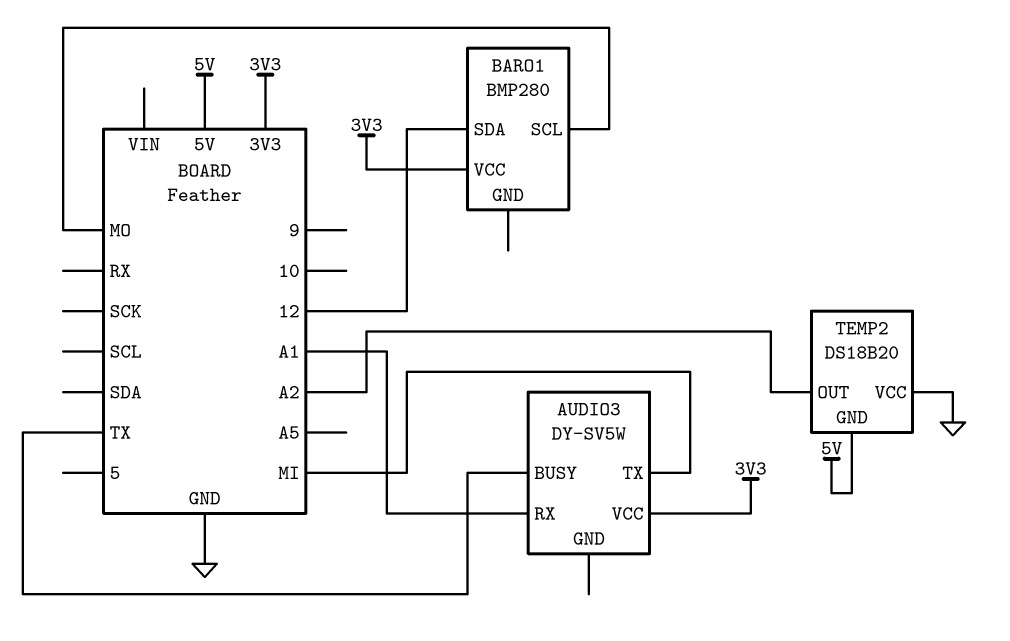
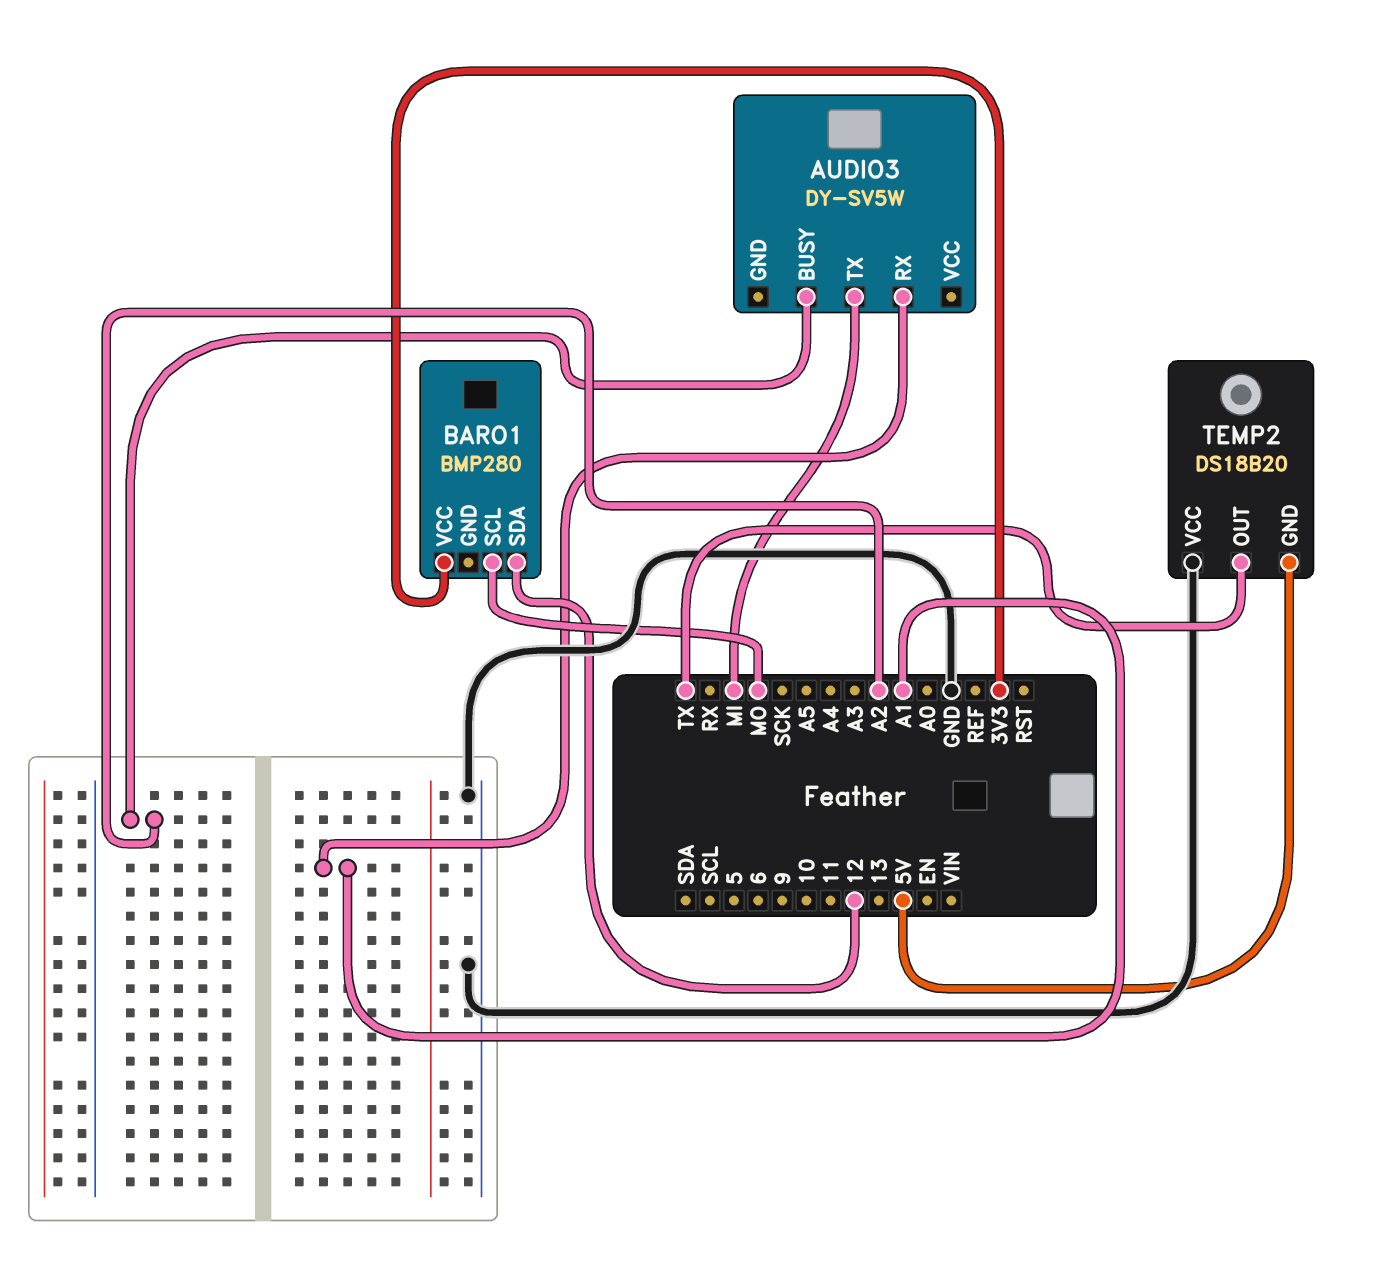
AUDIO3 pin BUSY: TX -> A2
AUDIO3 pin VCC: 3V3 -> none
TEMP2 pin OUT: A2 -> TX

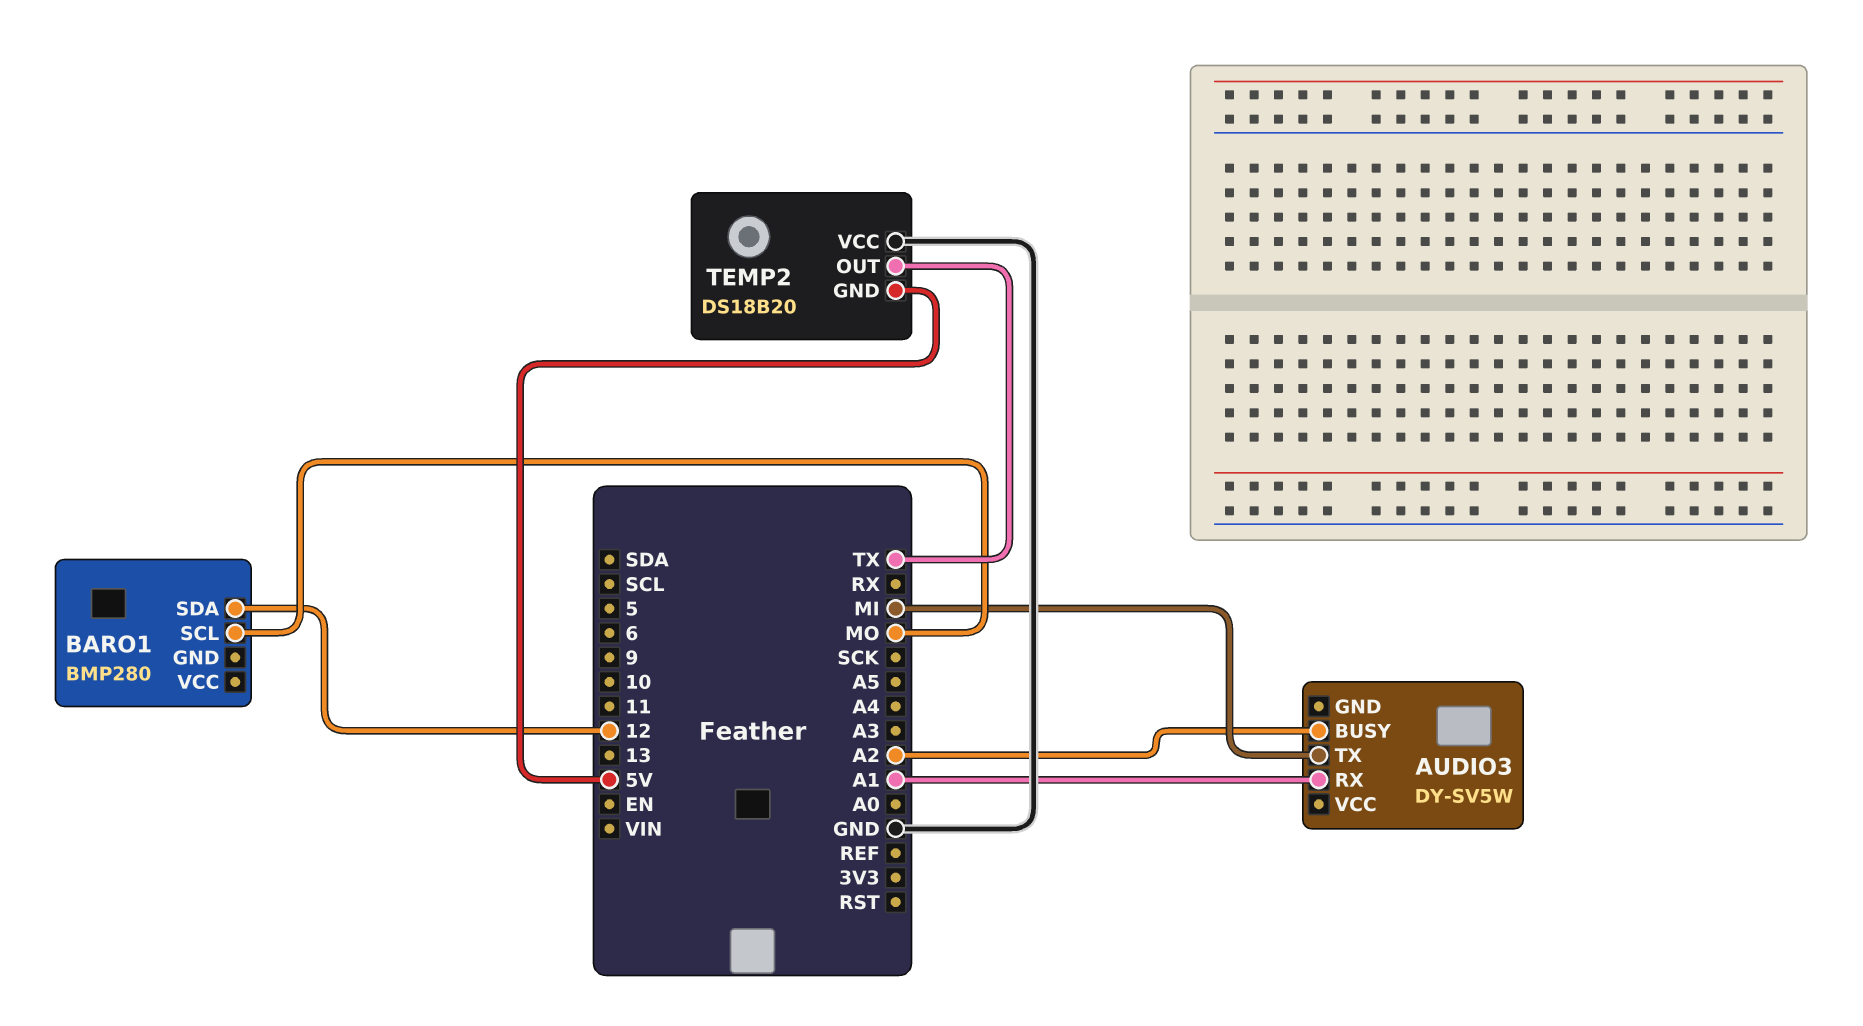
BARO1 pin VCC: 3V3 -> none

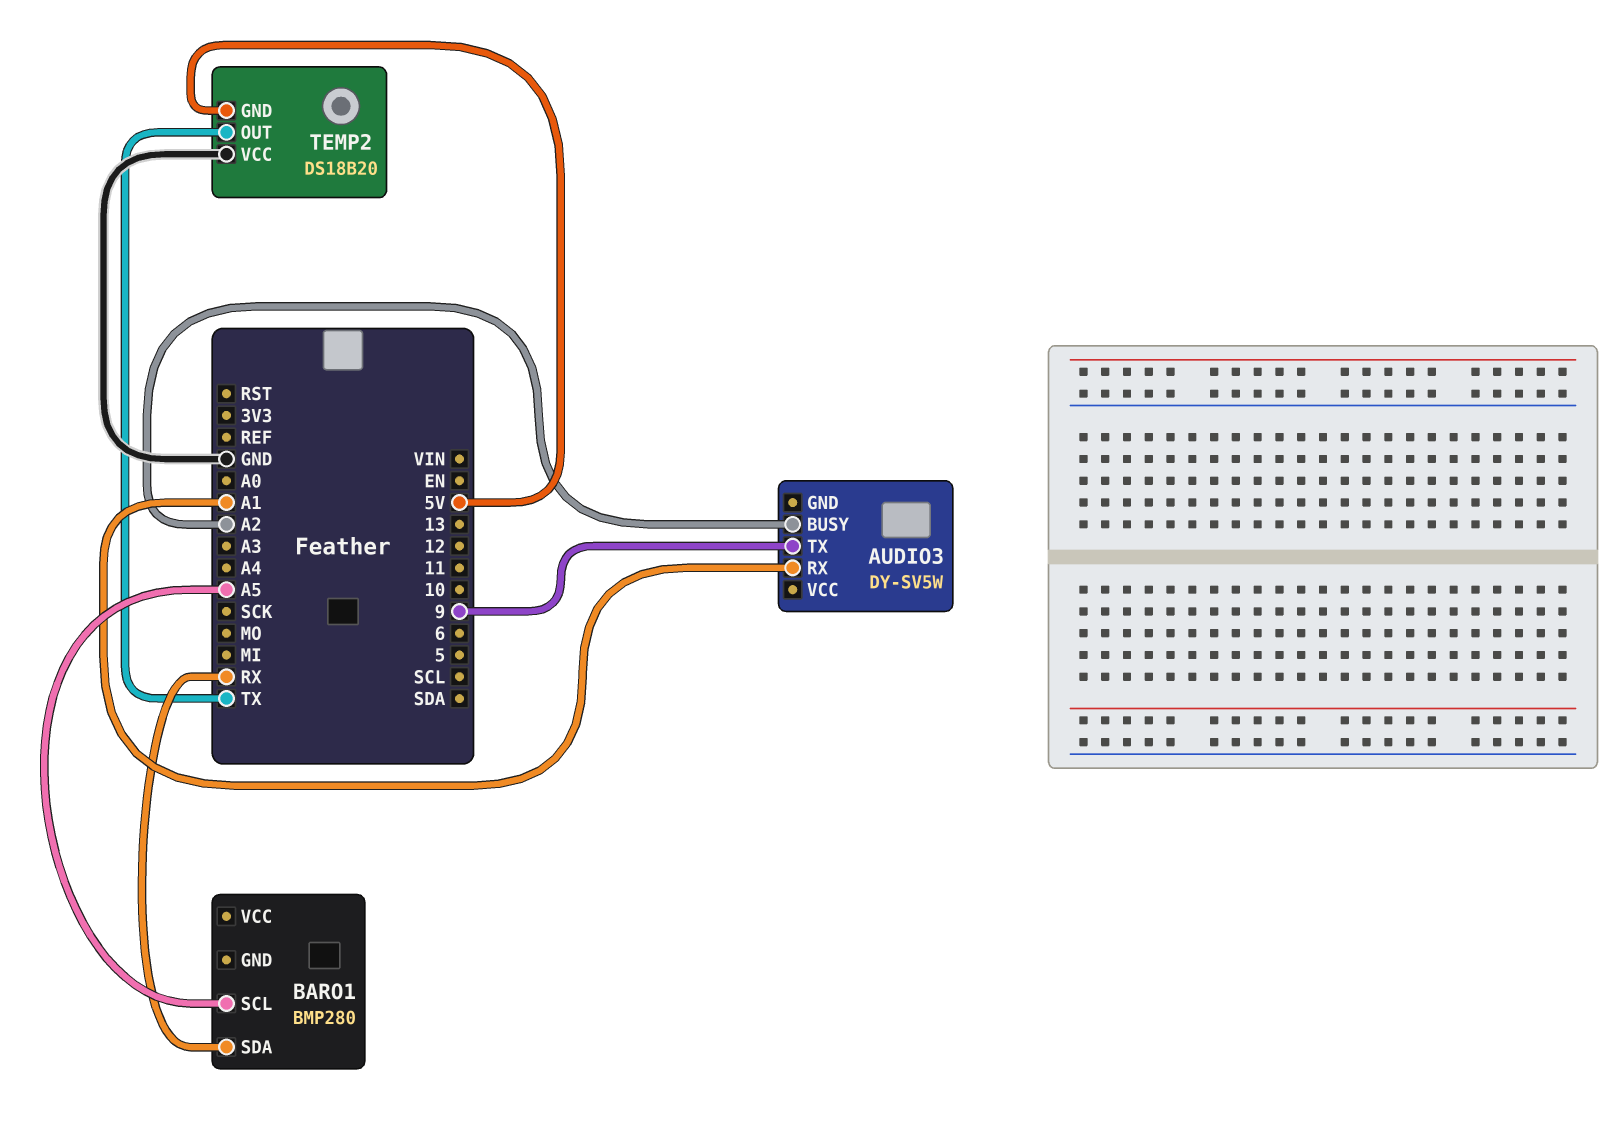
AUDIO3 pin TX: MI -> 9
BARO1 pin SCL: MO -> A5
BARO1 pin SDA: 12 -> RX

